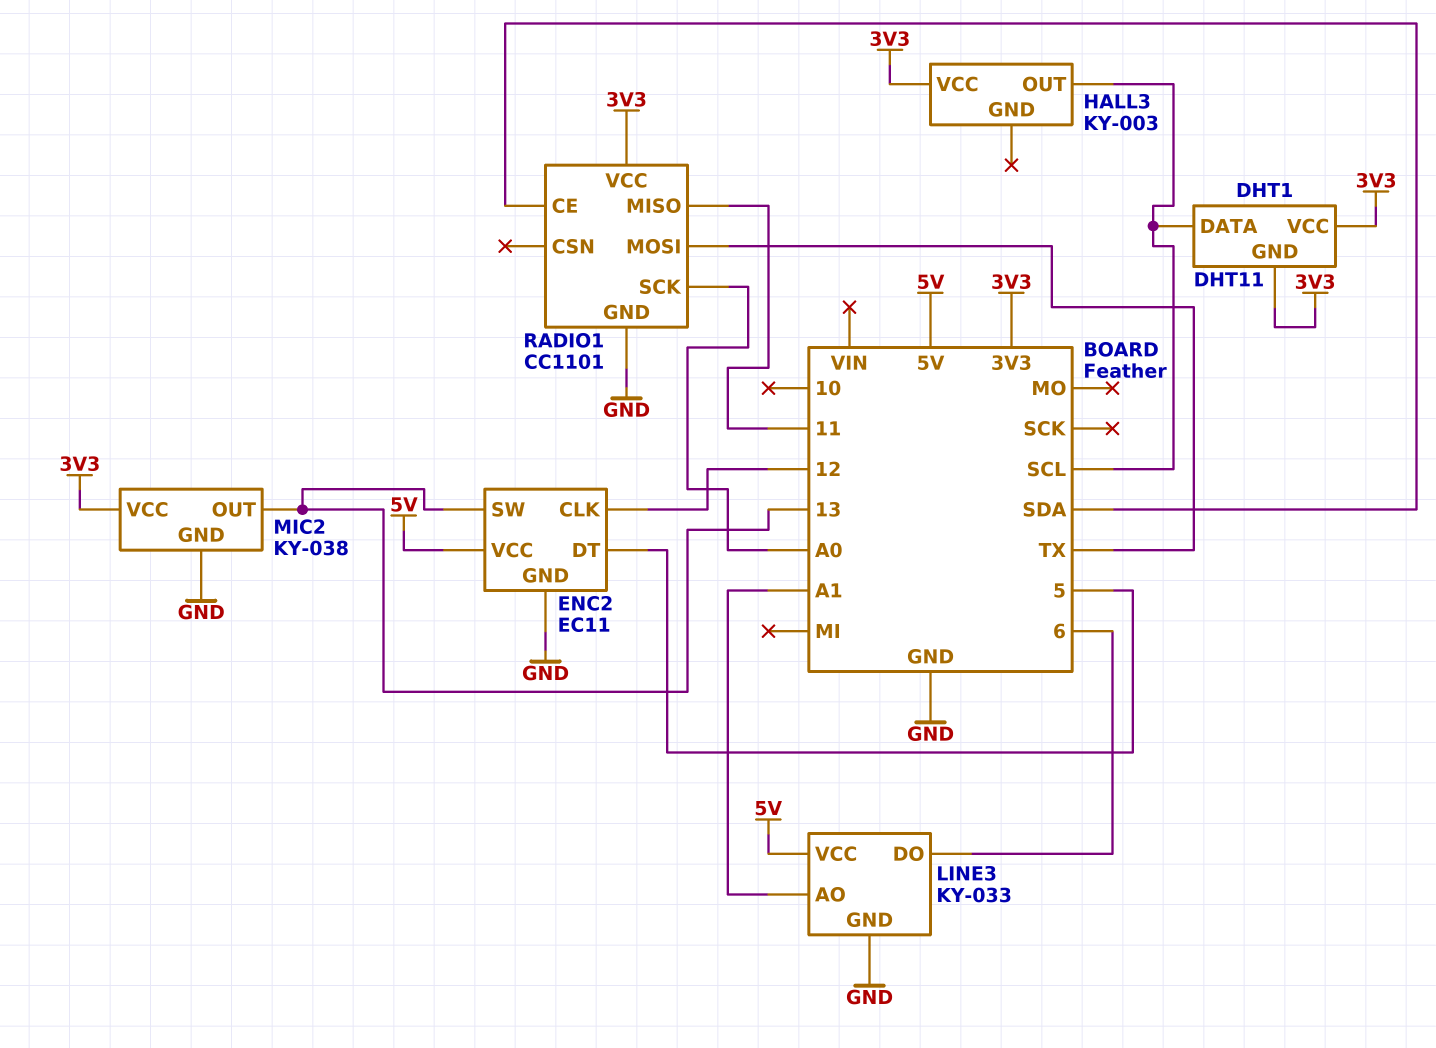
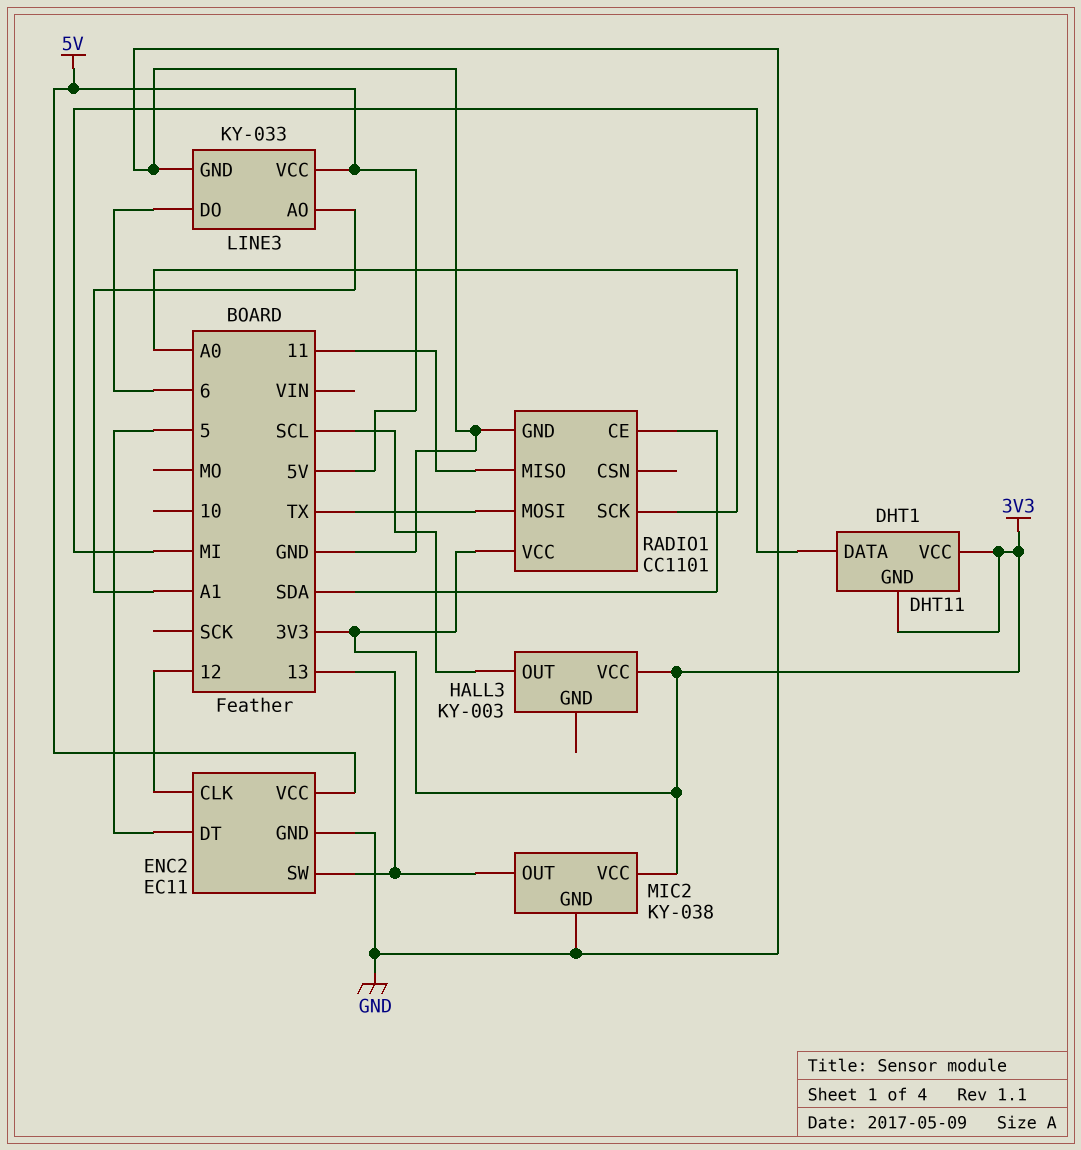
DHT1 pin DATA: SCL -> MI

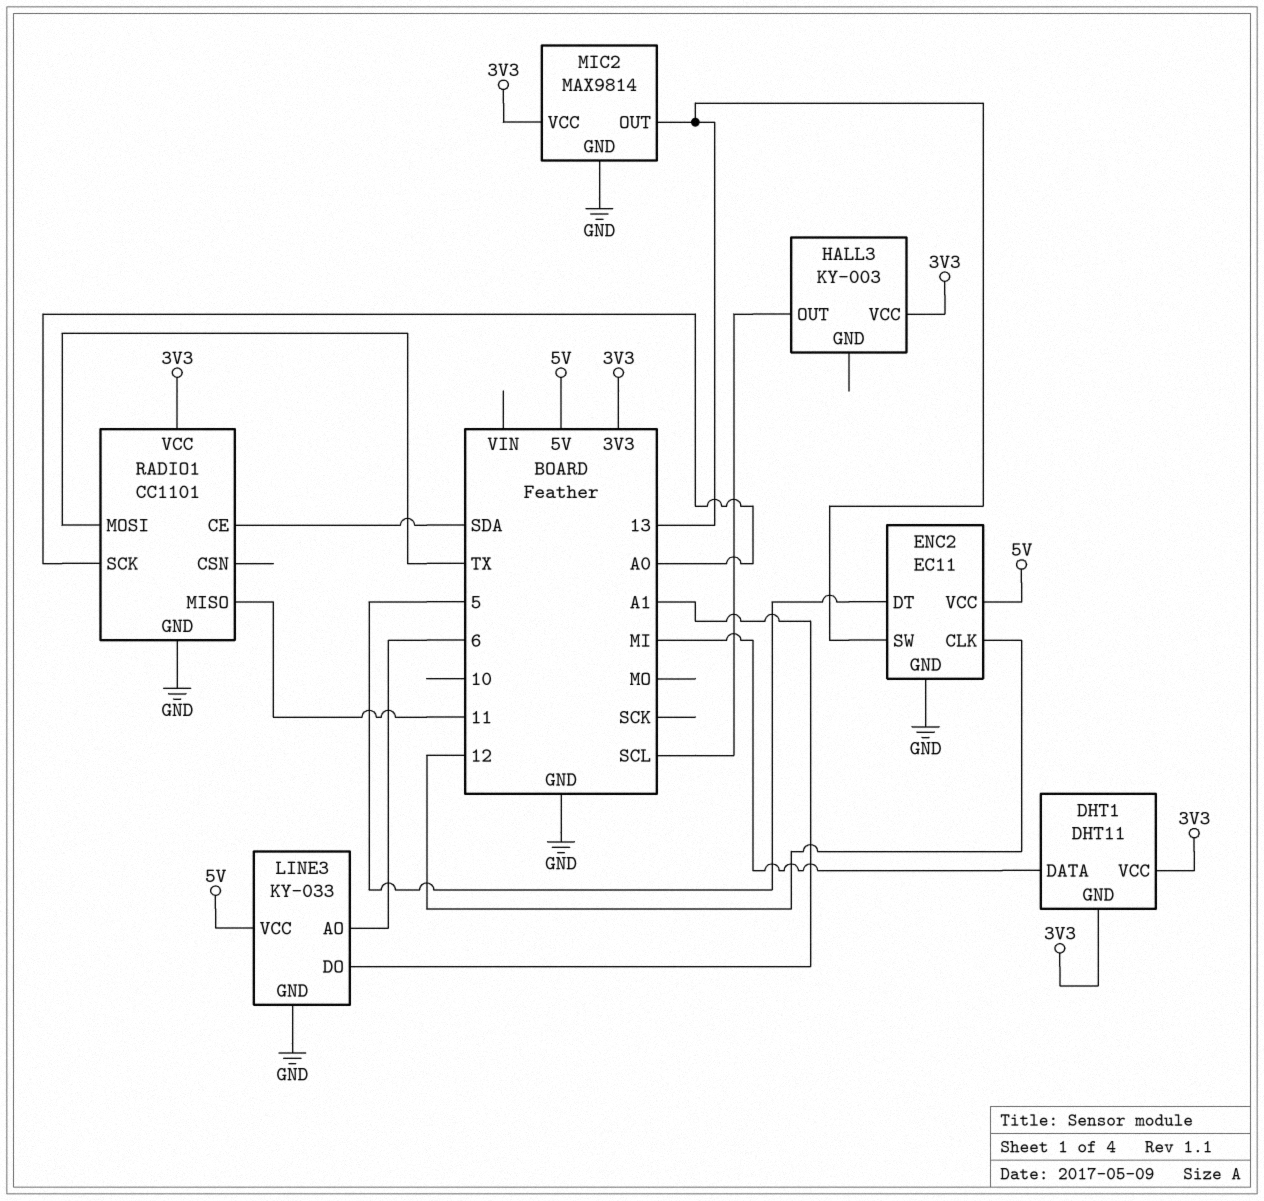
LINE3 pin AO: A1 -> 6
LINE3 pin DO: 6 -> A1
MIC2: KY-038 -> MAX9814

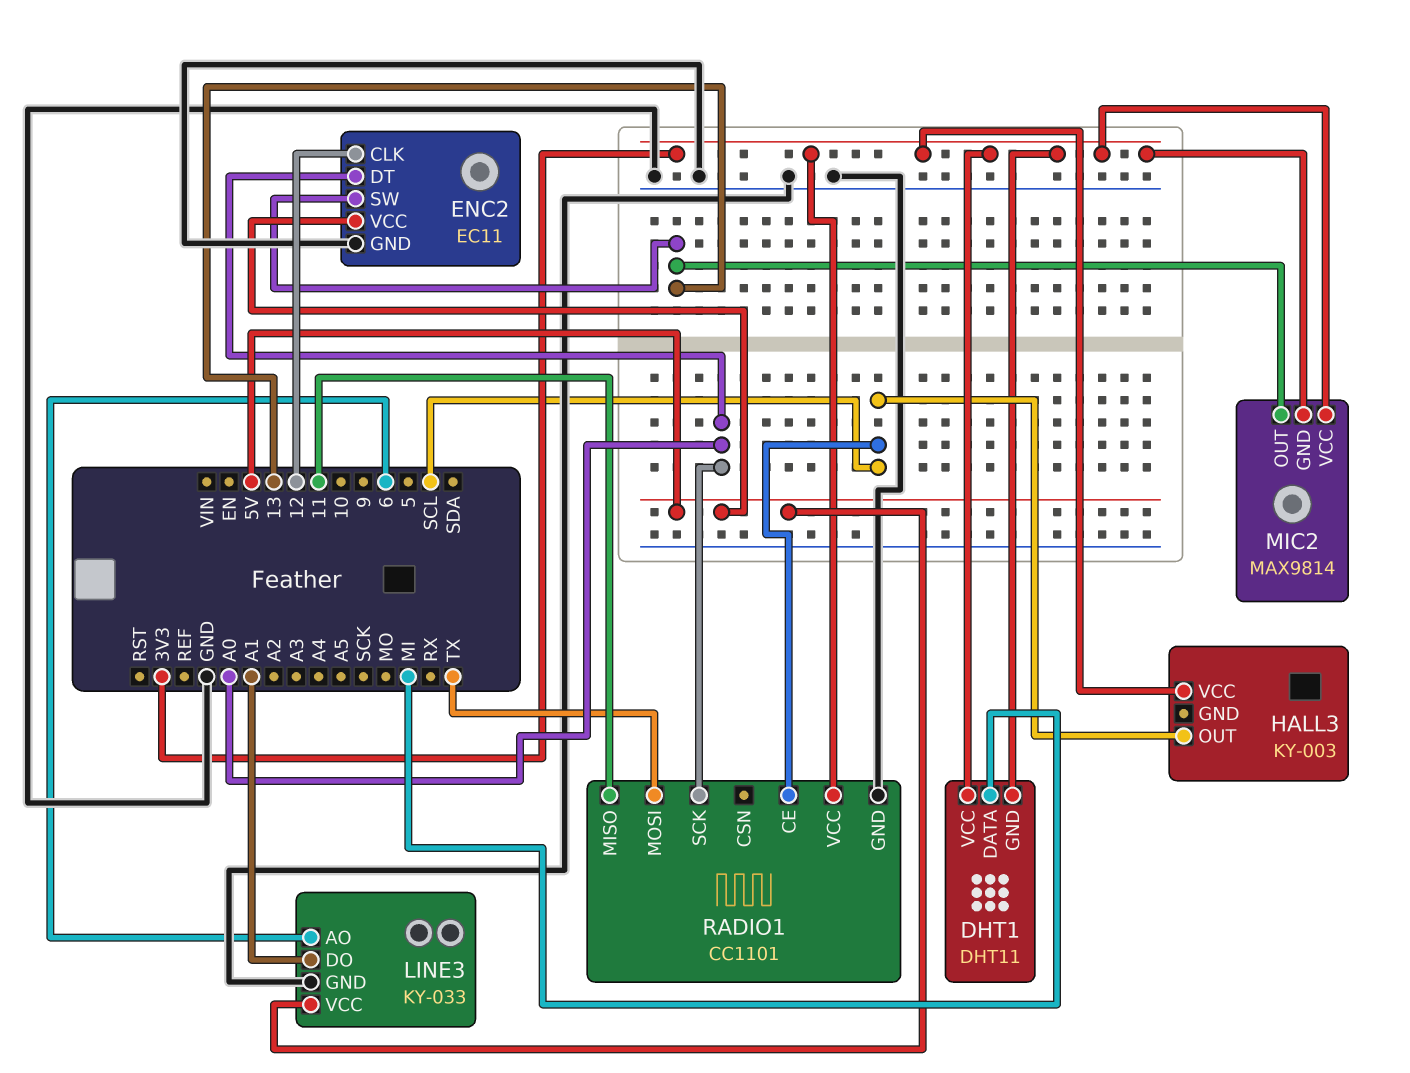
ENC2 pin DT: 5 -> A0
MIC2 pin GND: GND -> 3V3
RADIO1 pin CE: SDA -> SCL

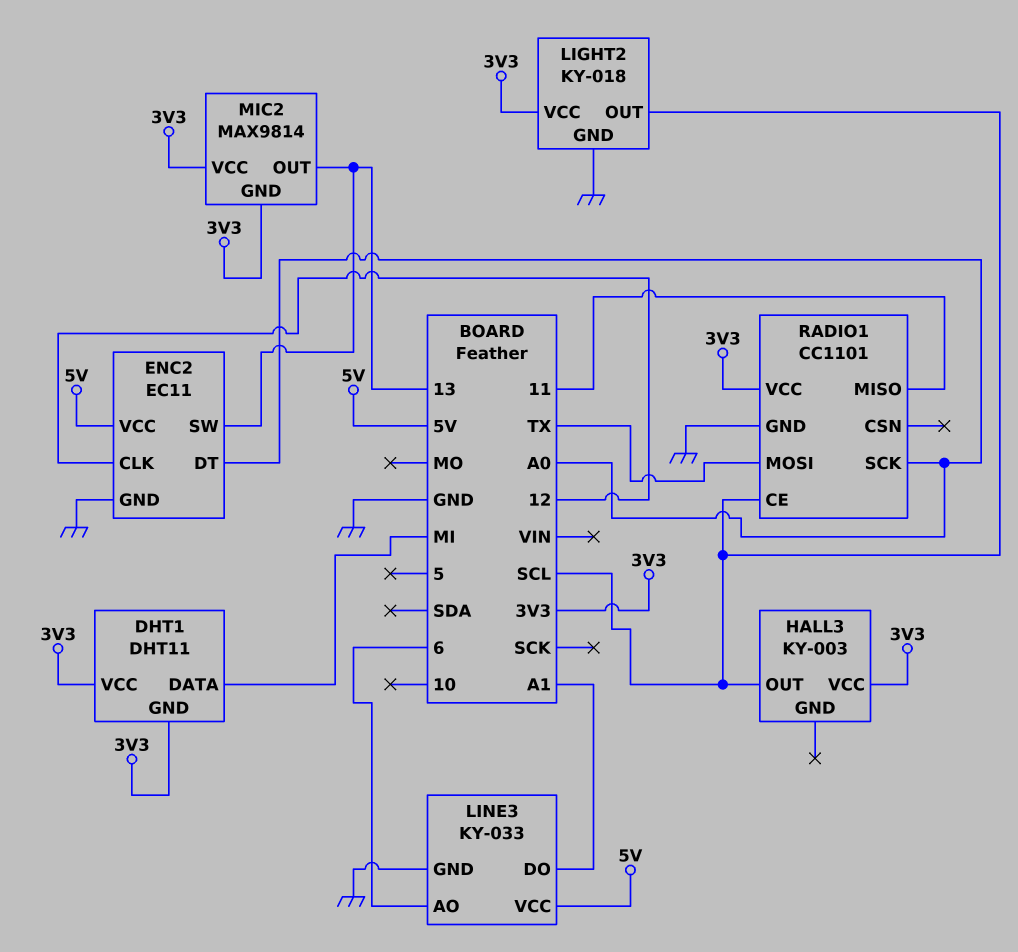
LIGHT2: none -> KY-018
LIGHT2 pin GND: none -> GND
LIGHT2 pin OUT: none -> SCL
LIGHT2 pin VCC: none -> 3V3

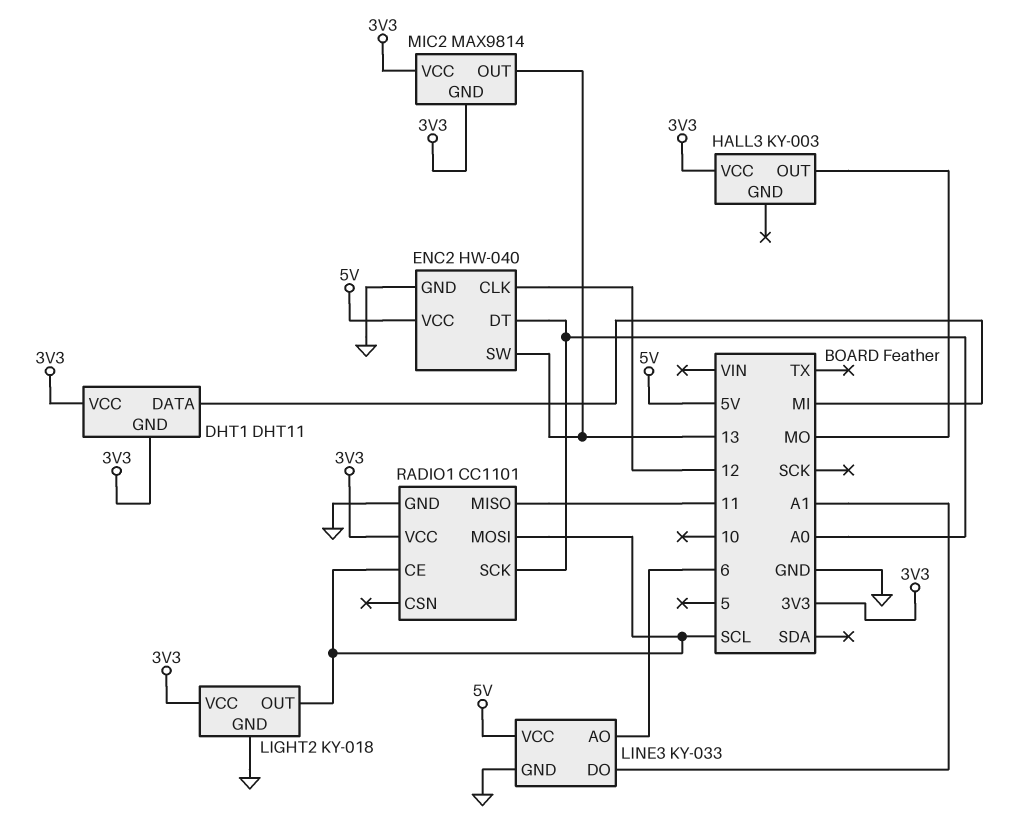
ENC2: EC11 -> HW-040
HALL3 pin OUT: SCL -> MO
RADIO1 pin MOSI: TX -> SCL

